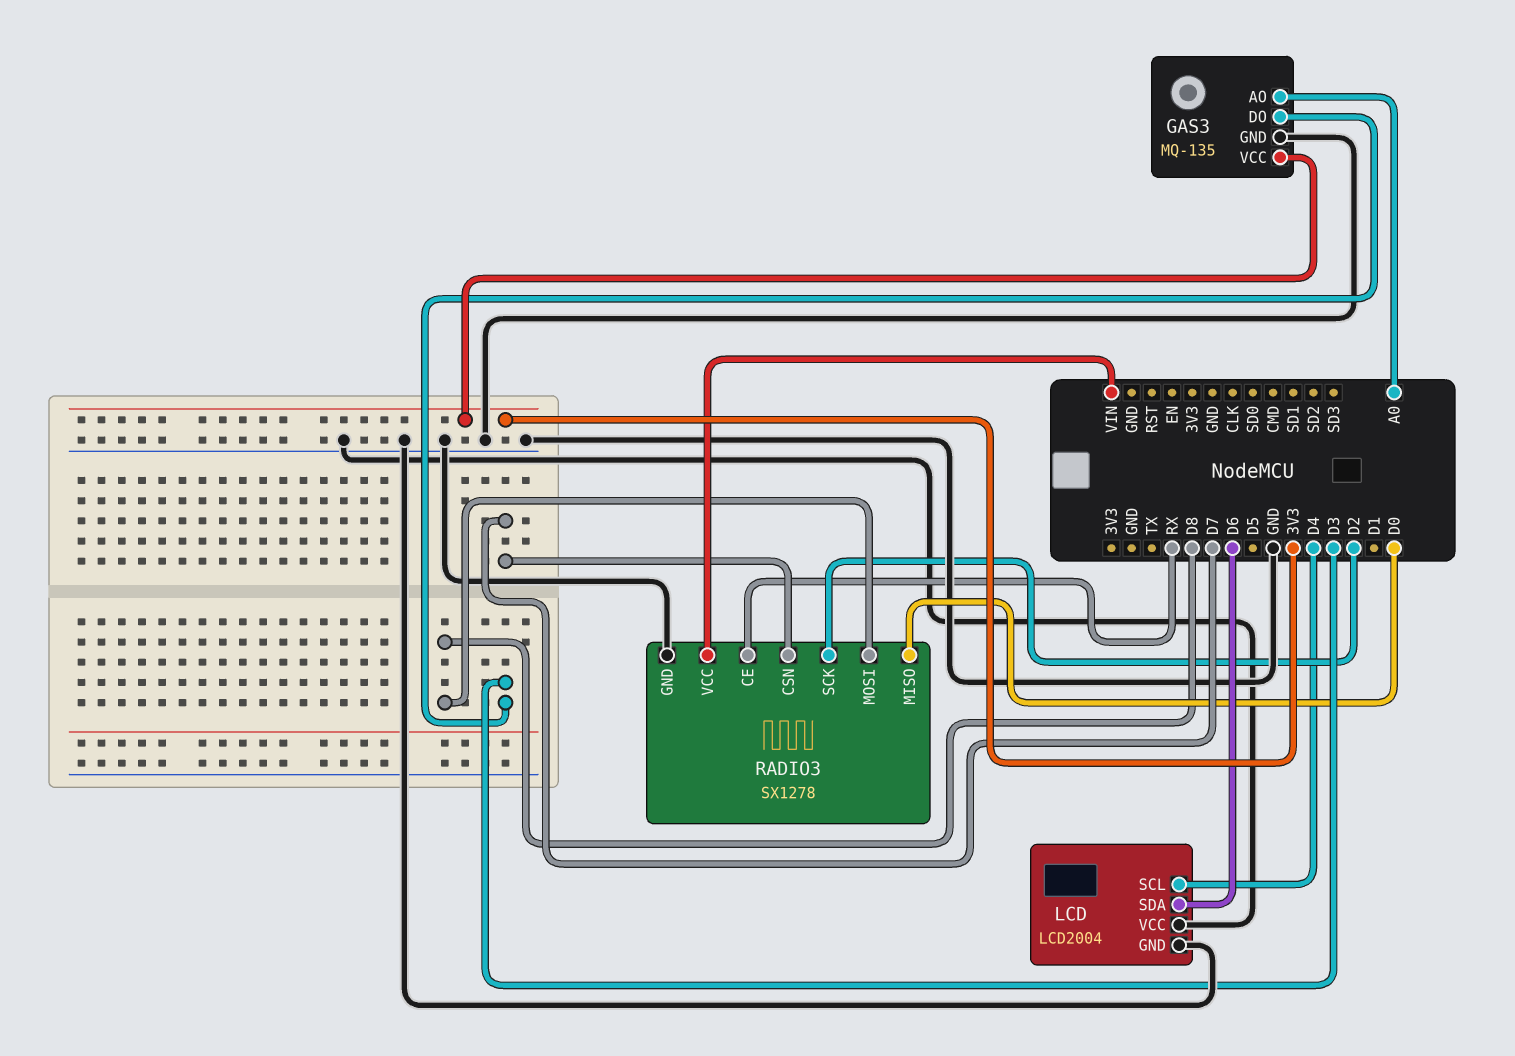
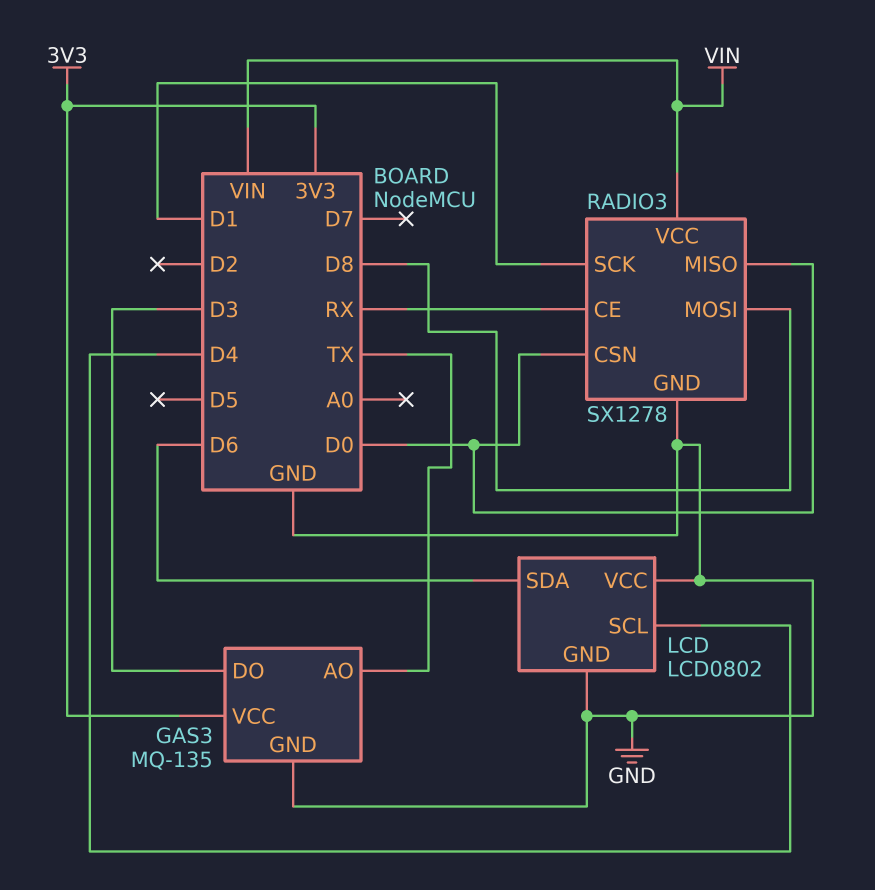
GAS3 pin AO: A0 -> TX
LCD: LCD2004 -> LCD0802
RADIO3 pin CSN: D7 -> D0
RADIO3 pin SCK: D2 -> D1

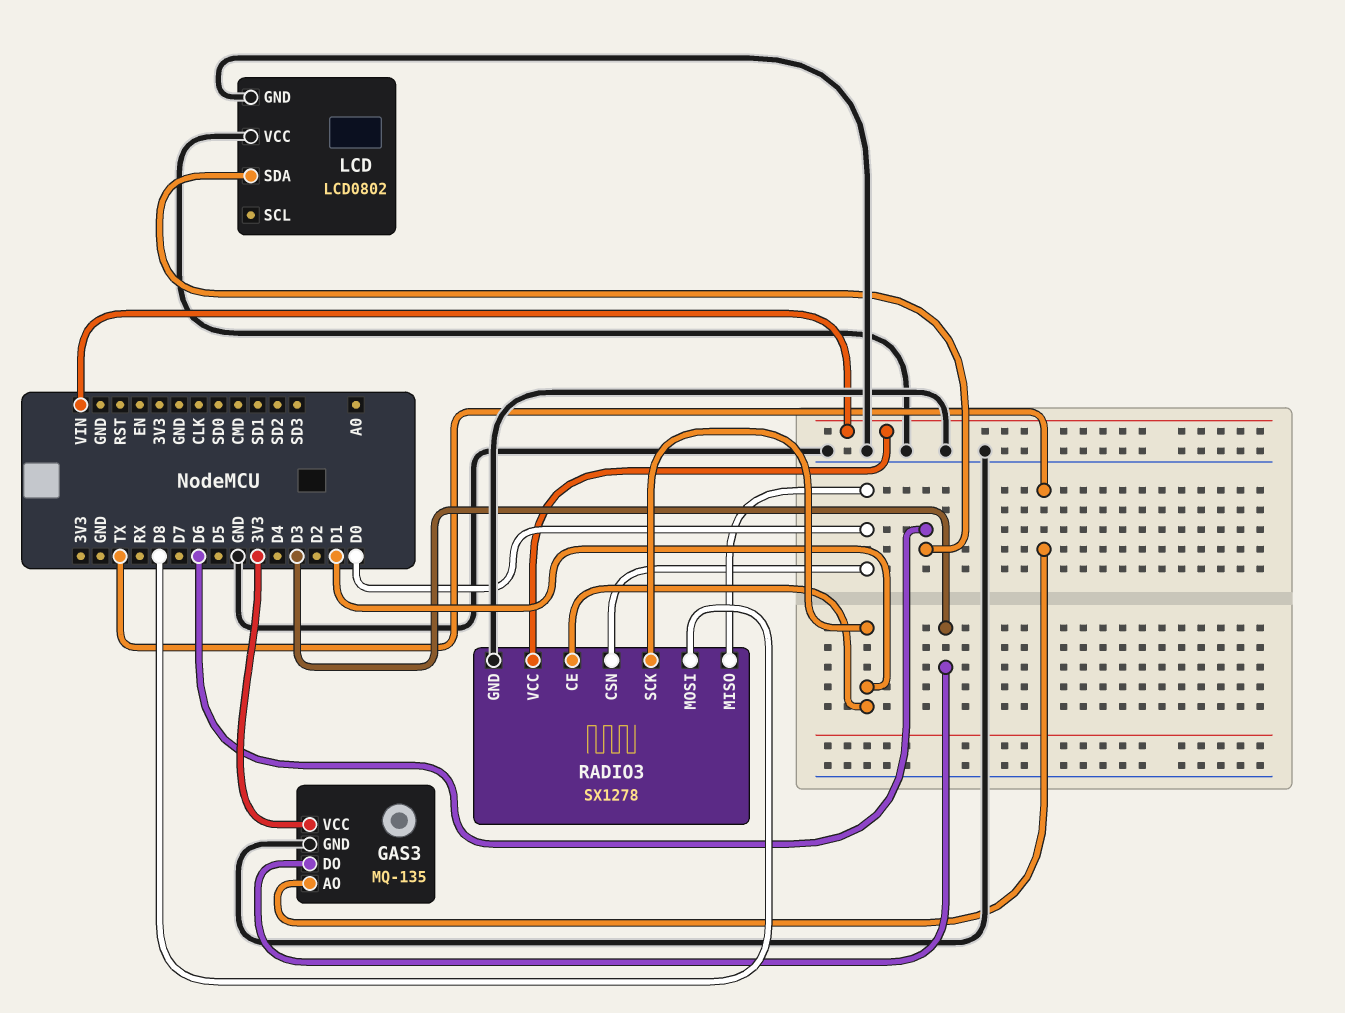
LCD pin SCL: D4 -> none
RADIO3 pin CE: RX -> D1

